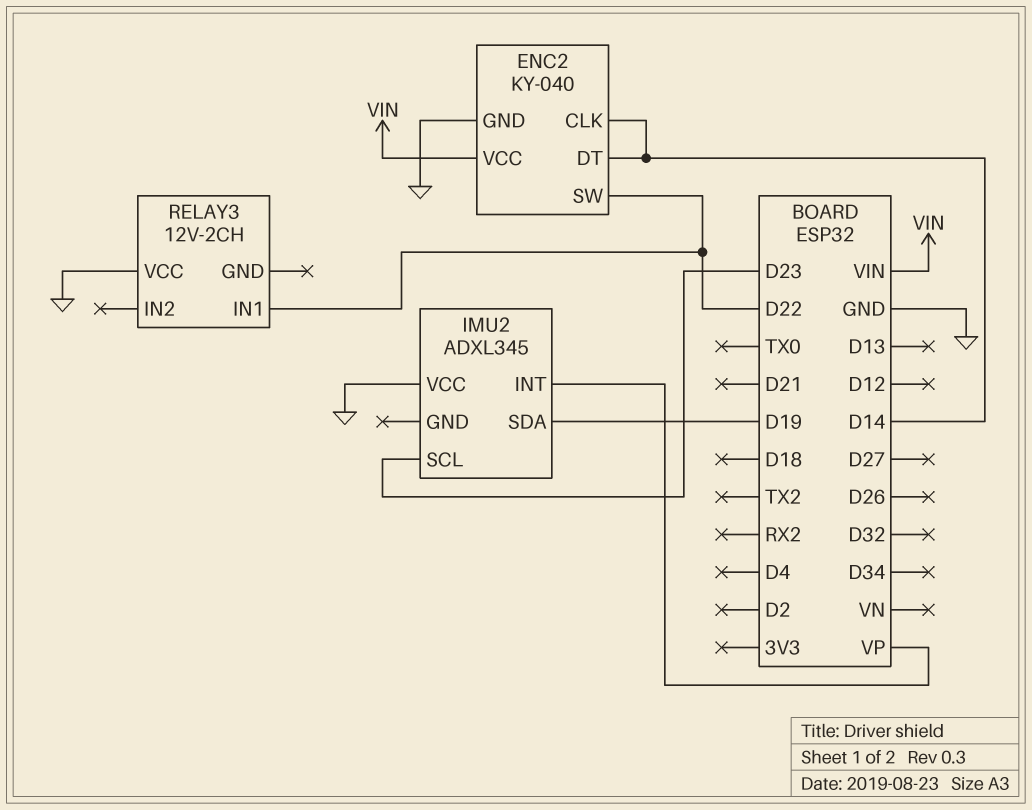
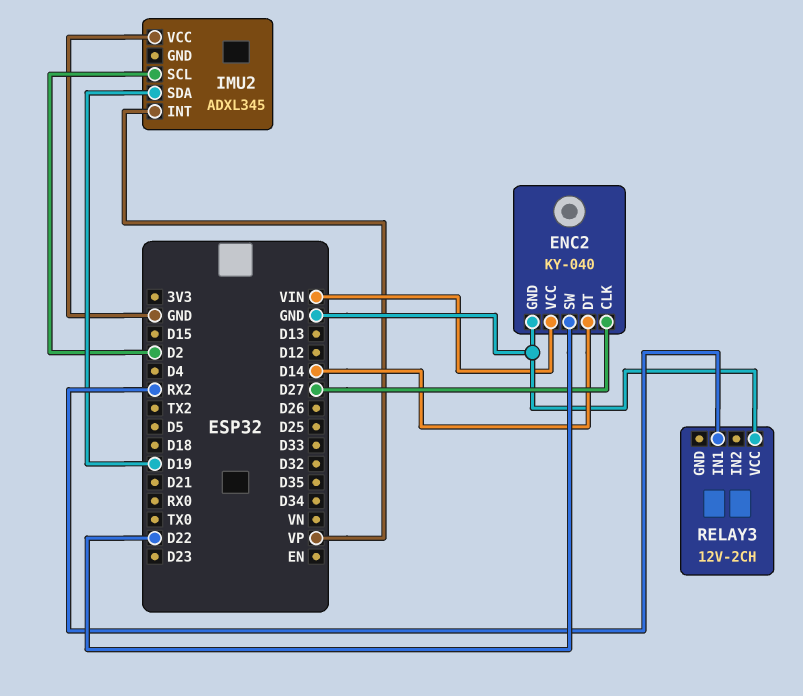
ENC2 pin CLK: D14 -> D27
IMU2 pin SCL: D23 -> D2
RELAY3 pin IN1: D22 -> RX2

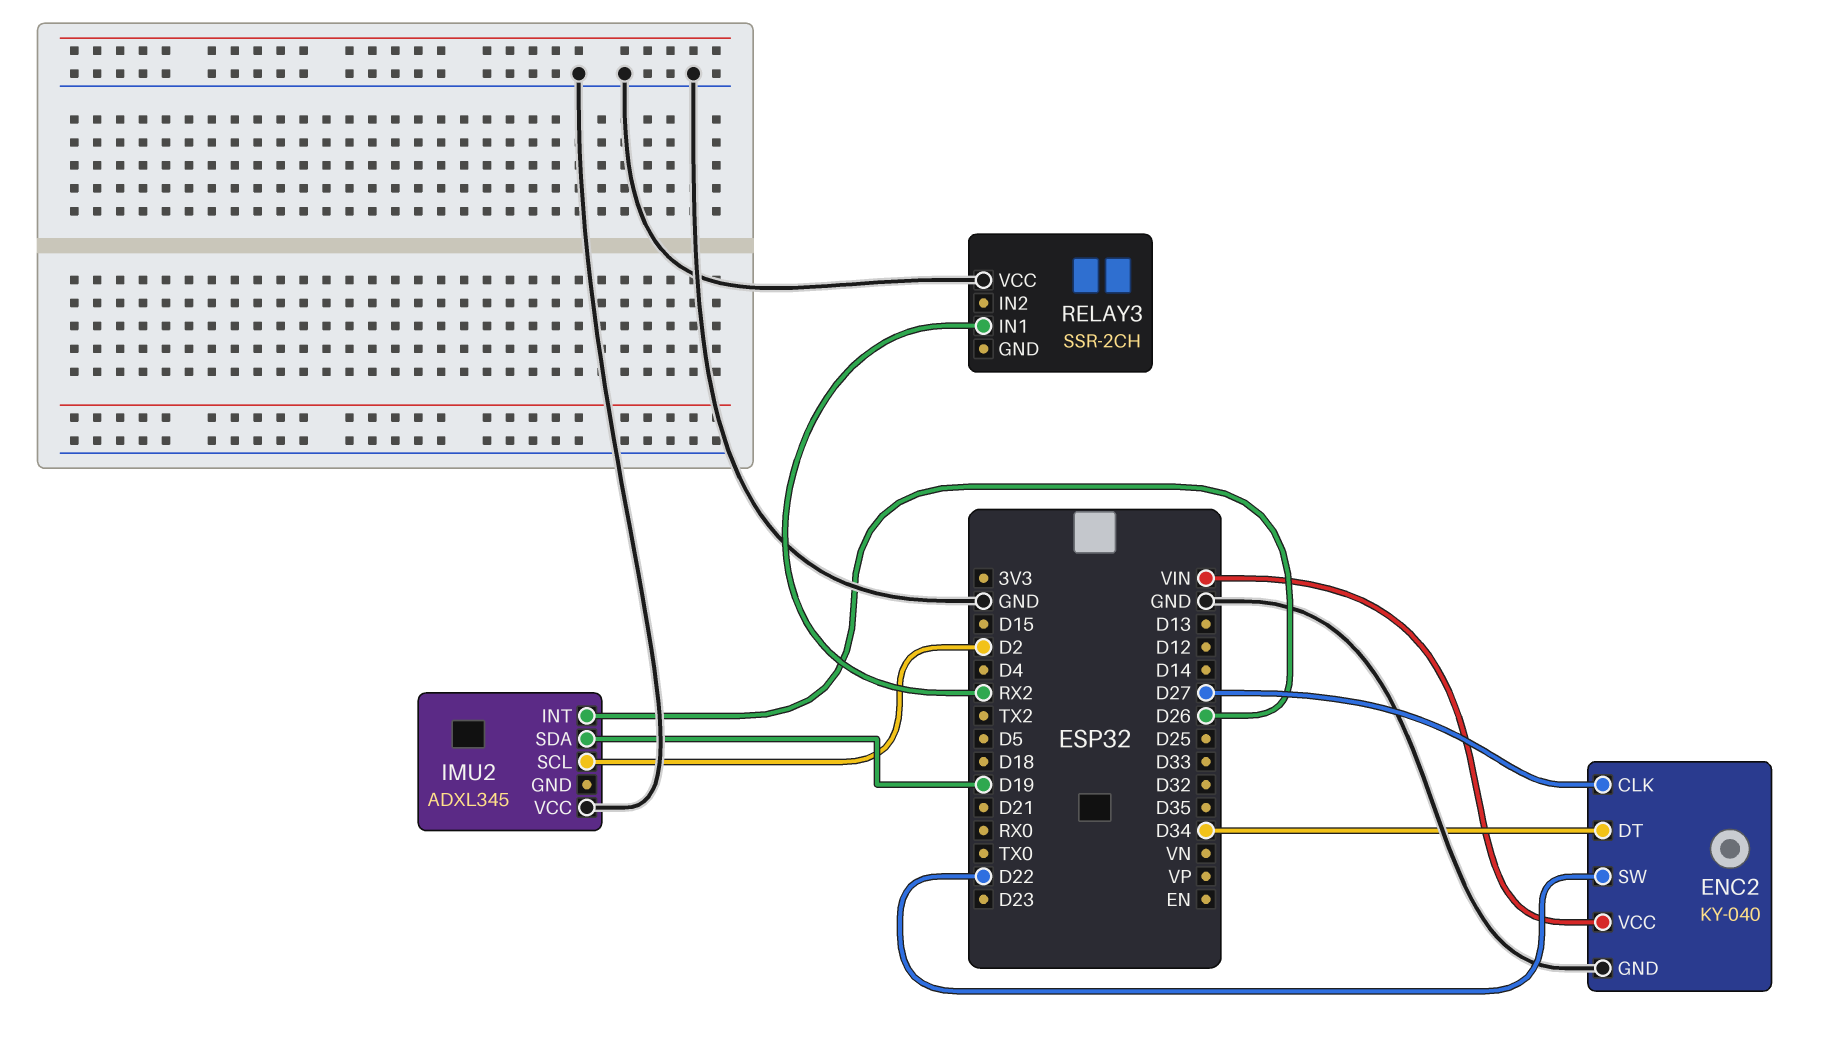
ENC2 pin DT: D14 -> D34
IMU2 pin INT: VP -> D26
RELAY3: 12V-2CH -> SSR-2CH

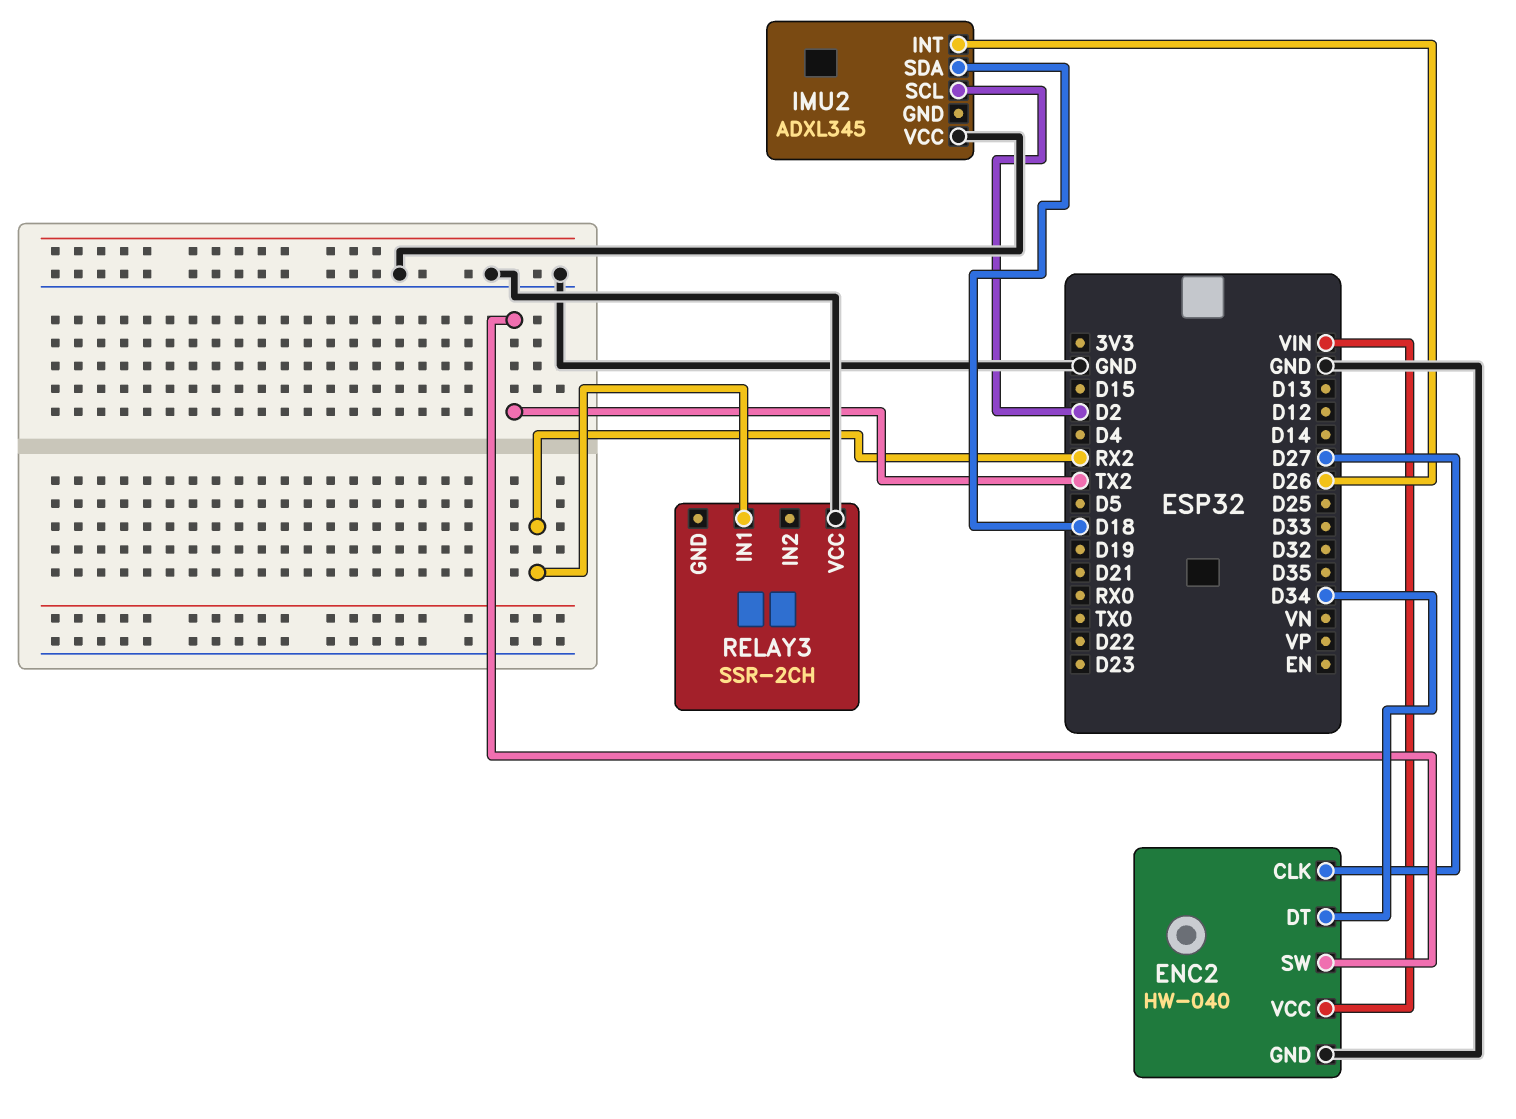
ENC2: KY-040 -> HW-040
ENC2 pin SW: D22 -> TX2
IMU2 pin SDA: D19 -> D18

